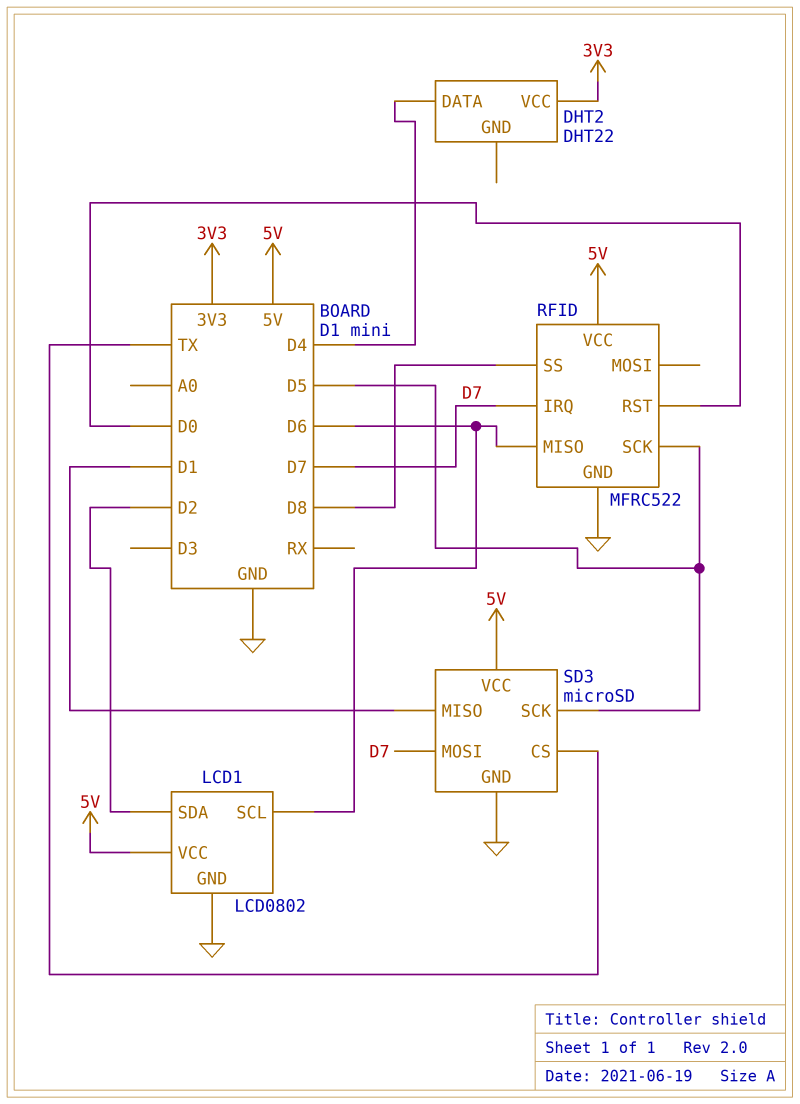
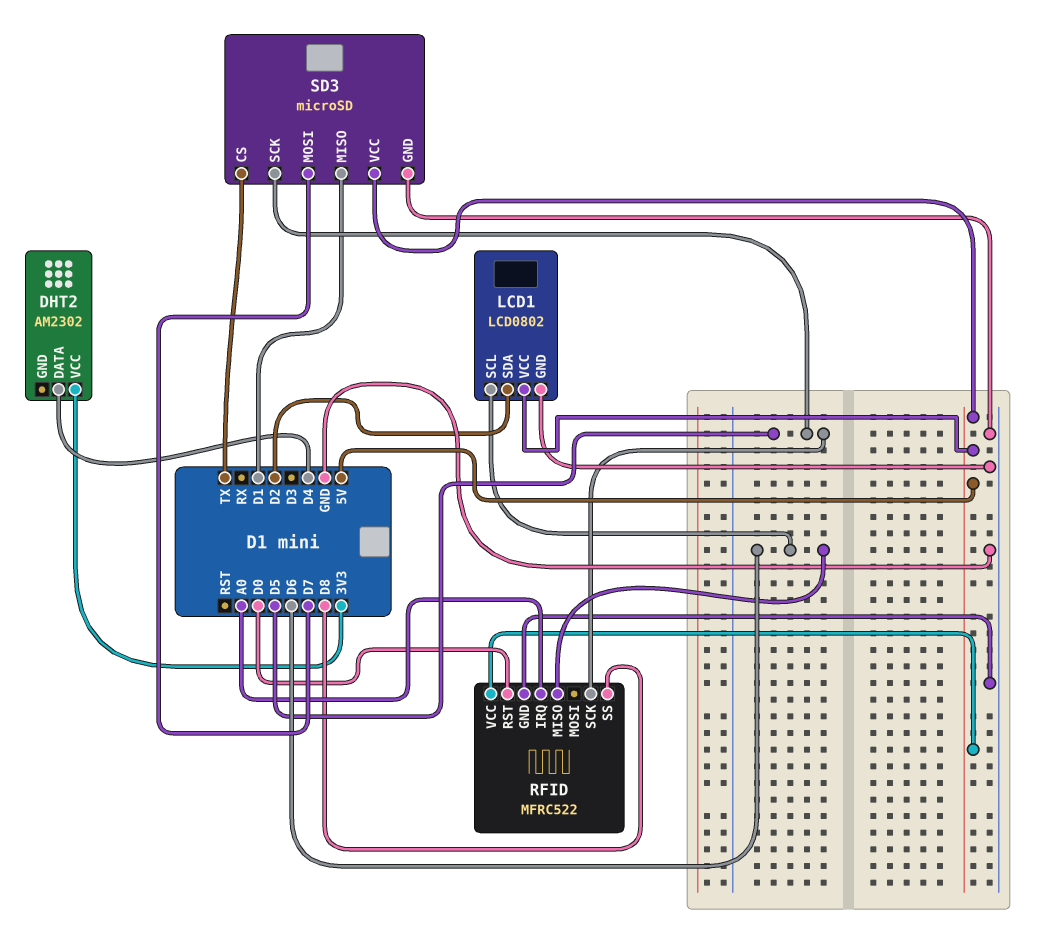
DHT2: DHT22 -> AM2302
RFID pin IRQ: D7 -> A0

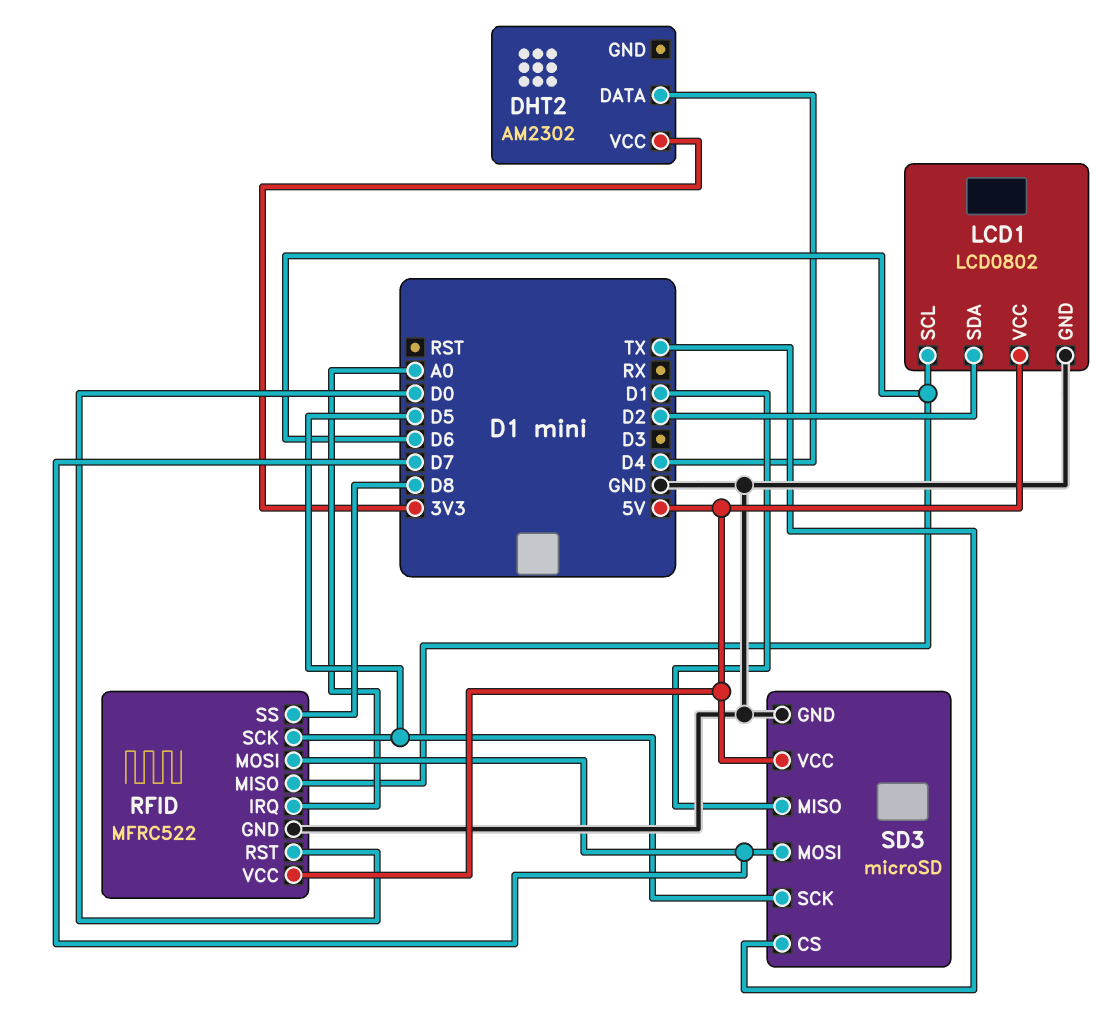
RFID pin MOSI: none -> D7

